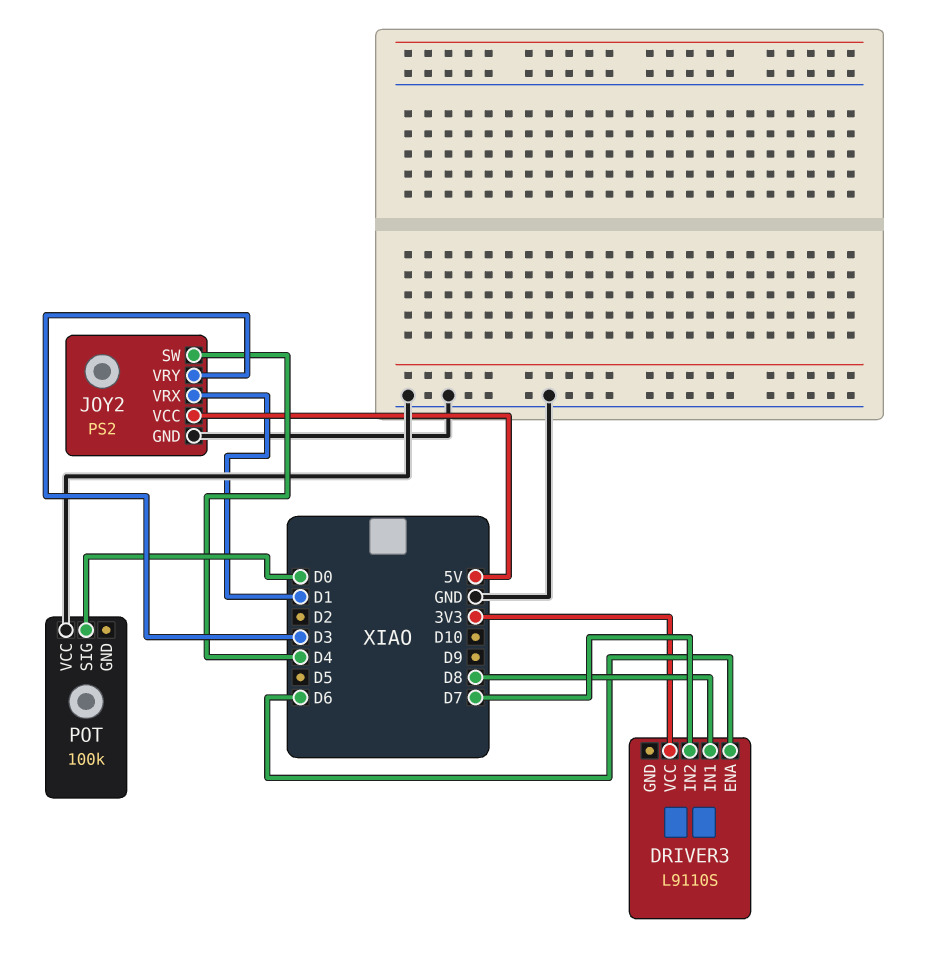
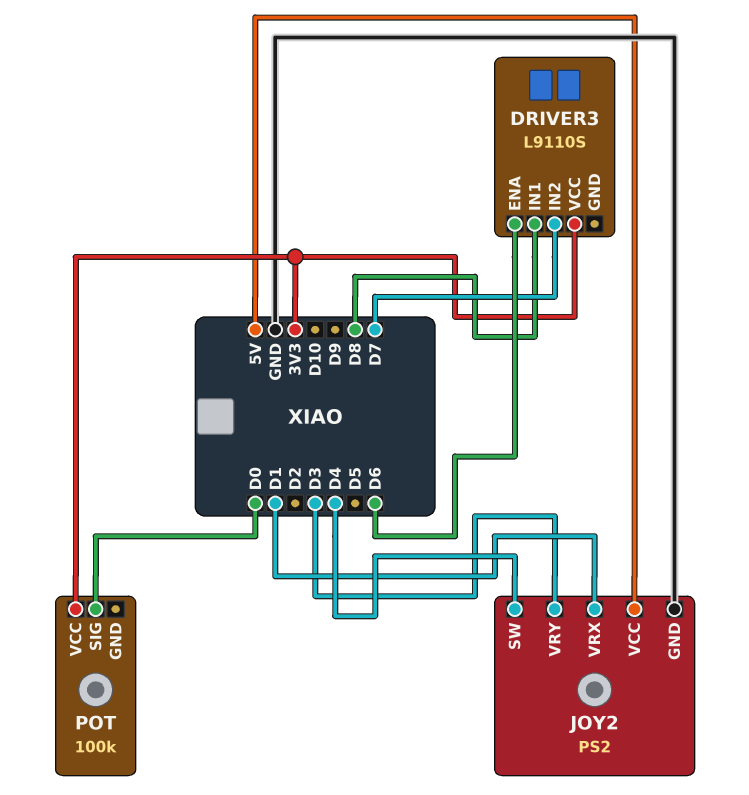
POT pin VCC: GND -> 3V3

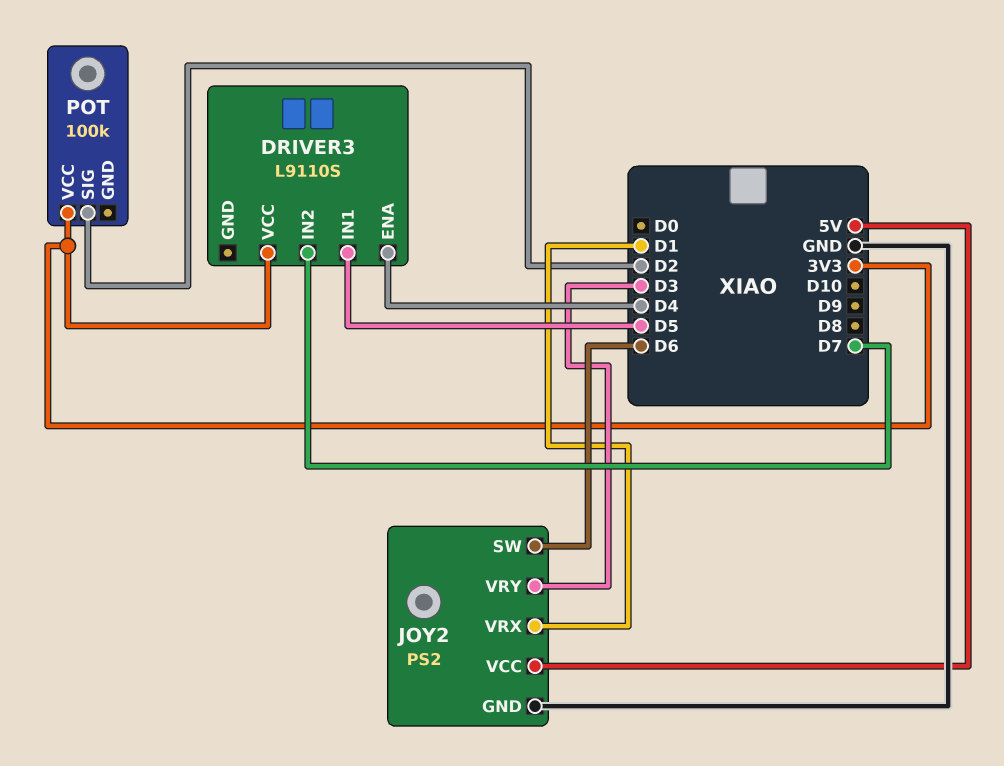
DRIVER3 pin ENA: D6 -> D4
DRIVER3 pin IN1: D8 -> D5
JOY2 pin SW: D4 -> D6
POT pin SIG: D0 -> D2

